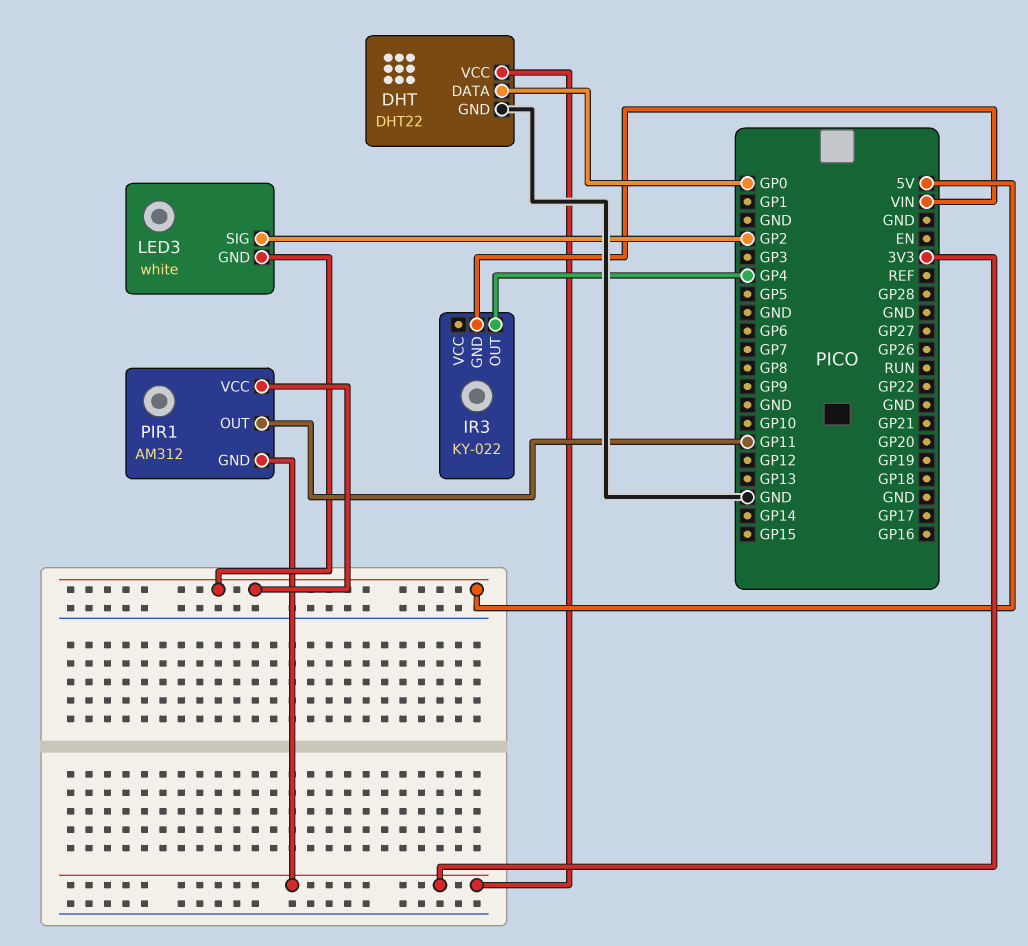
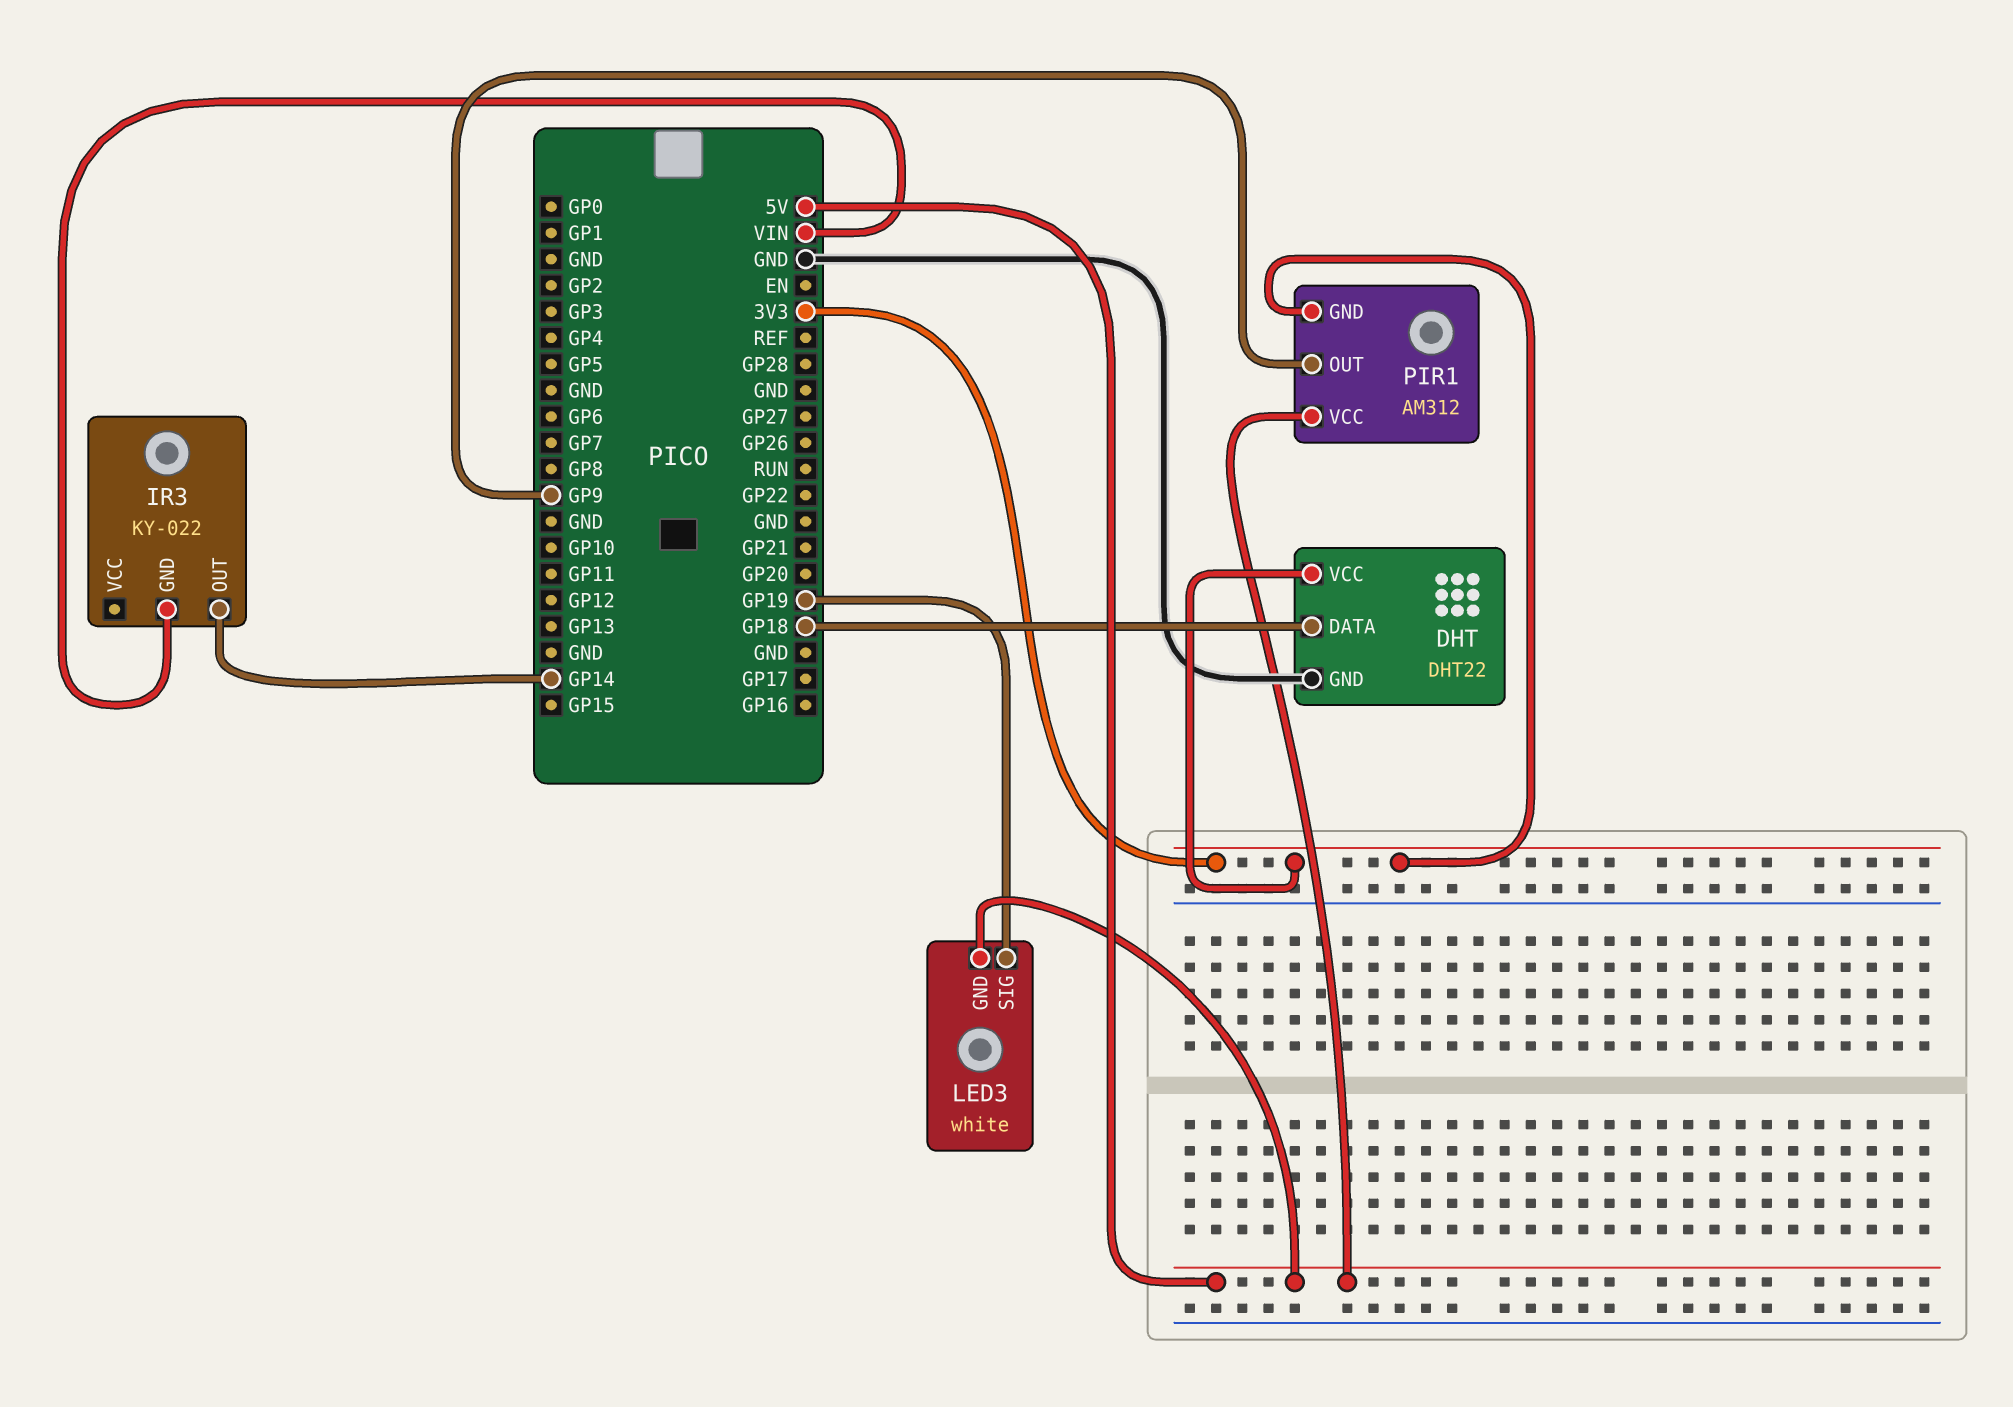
DHT pin DATA: GP0 -> GP18
IR3 pin OUT: GP4 -> GP14
LED3 pin SIG: GP2 -> GP19
PIR1 pin OUT: GP11 -> GP9

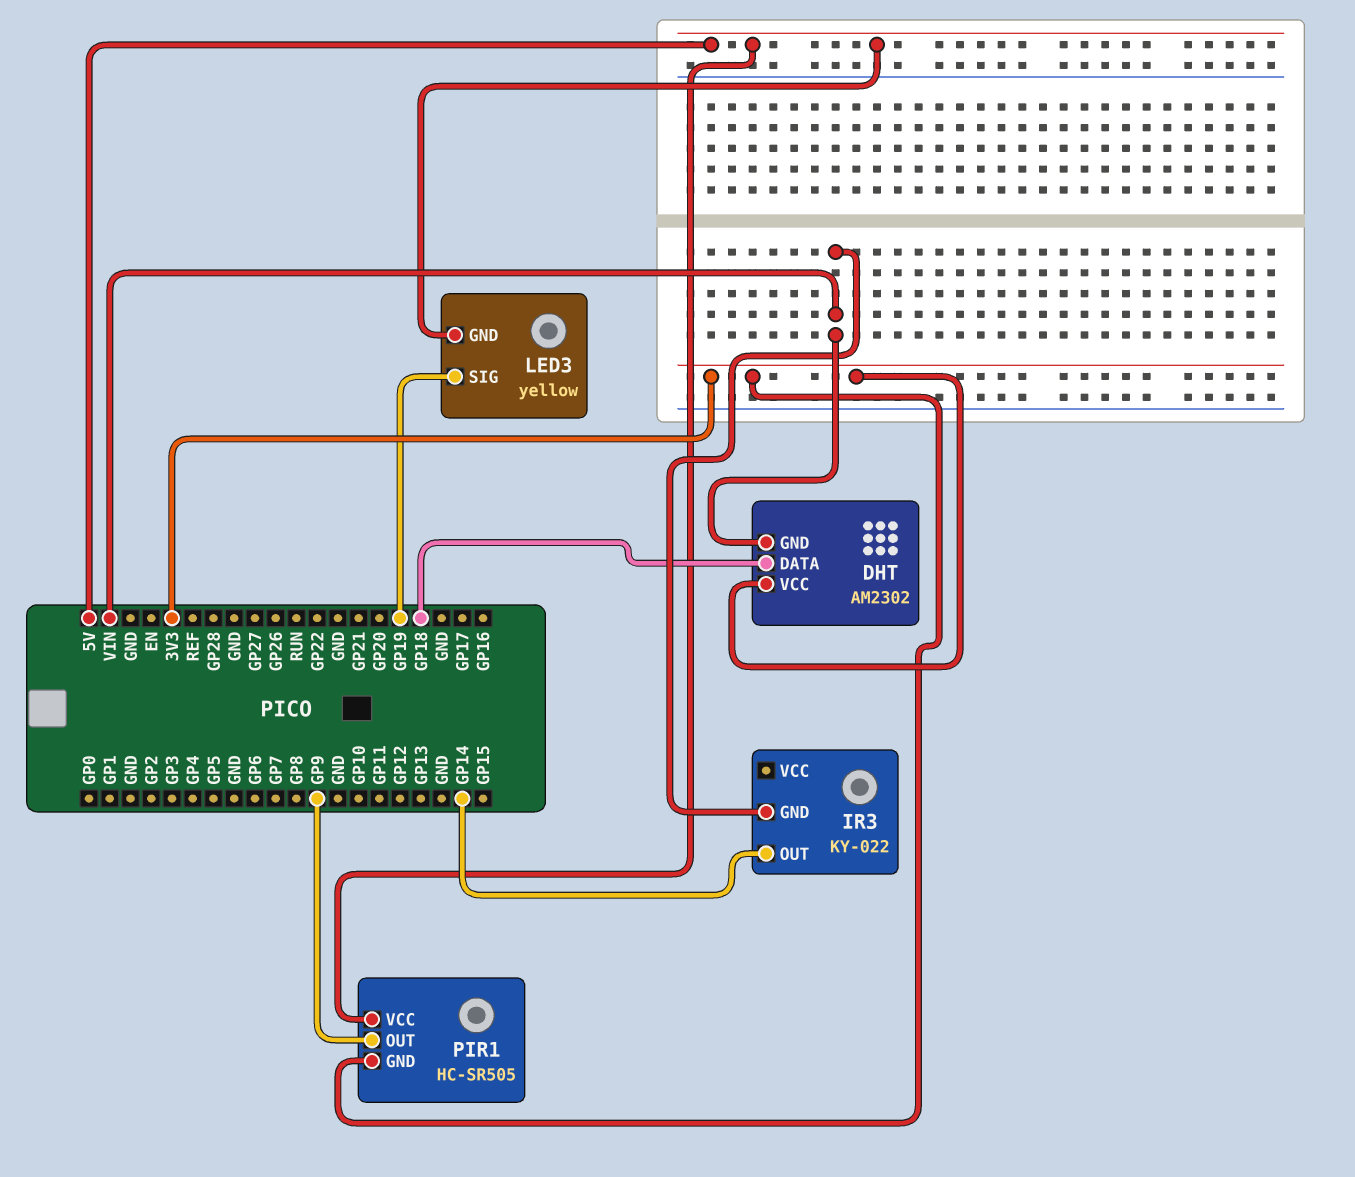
DHT: DHT22 -> AM2302
DHT pin GND: GND -> VIN
LED3: white -> yellow
PIR1: AM312 -> HC-SR505

